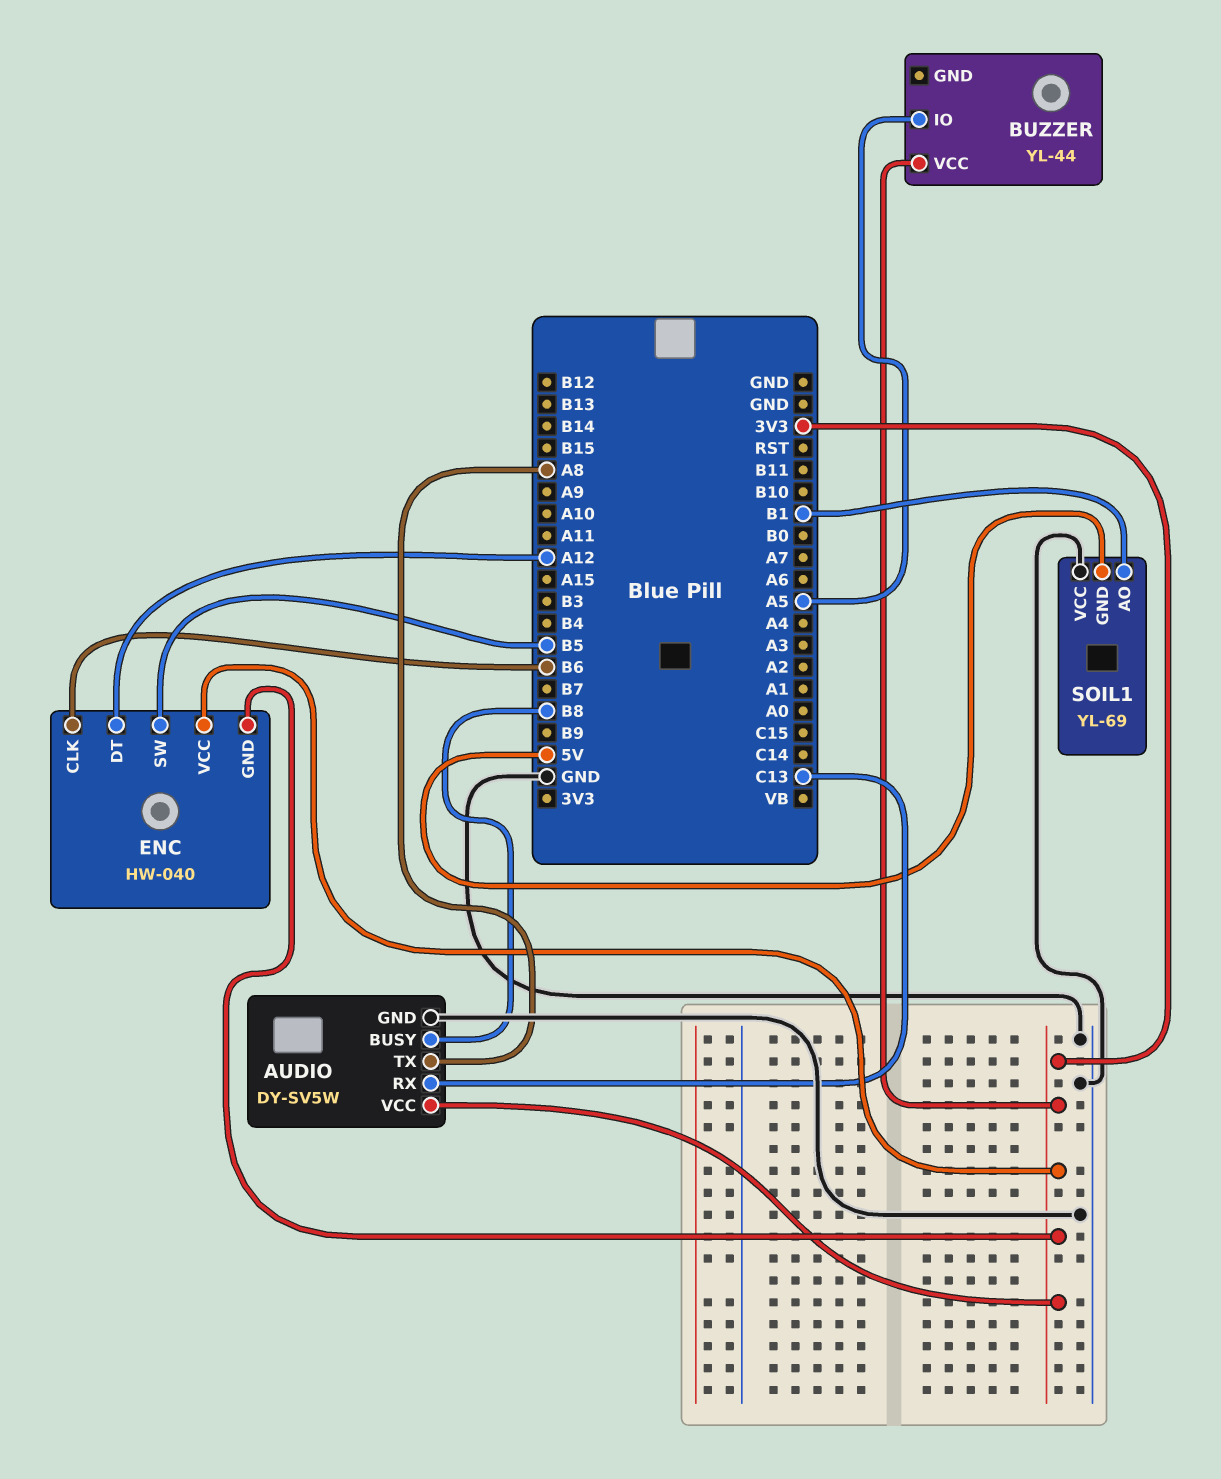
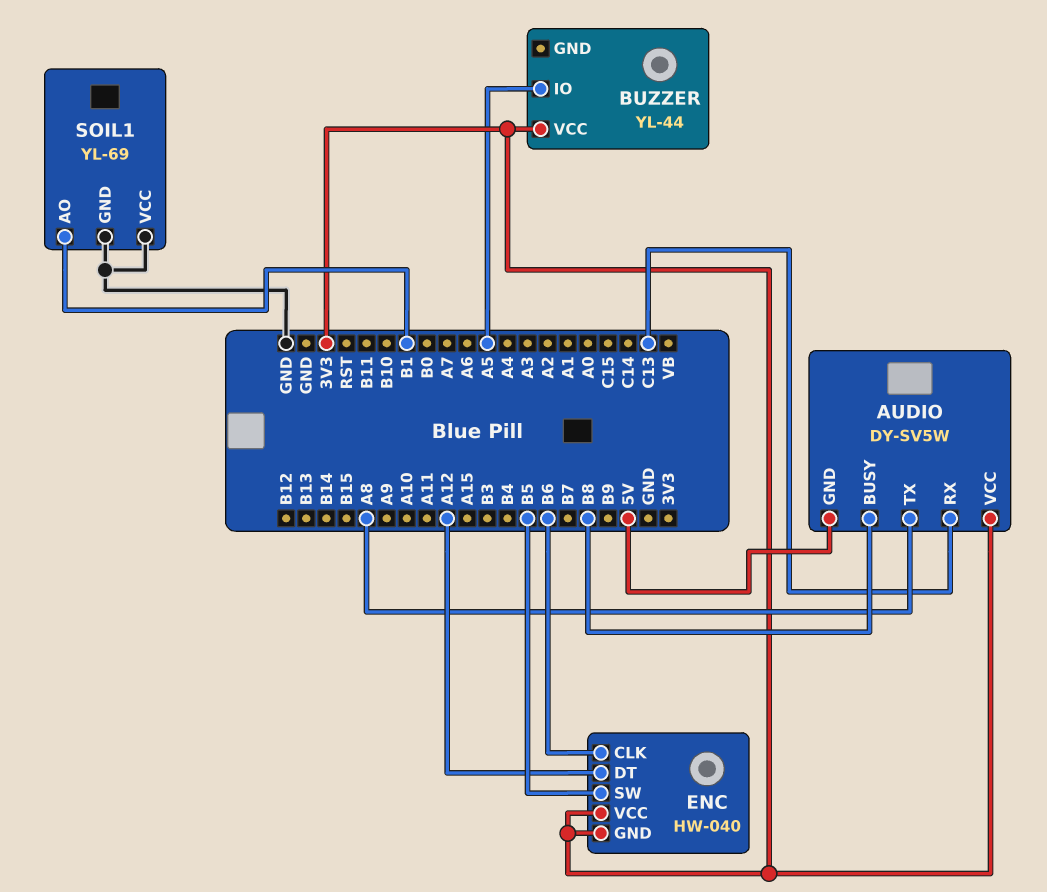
AUDIO pin GND: GND -> 5V
SOIL1 pin GND: 5V -> GND

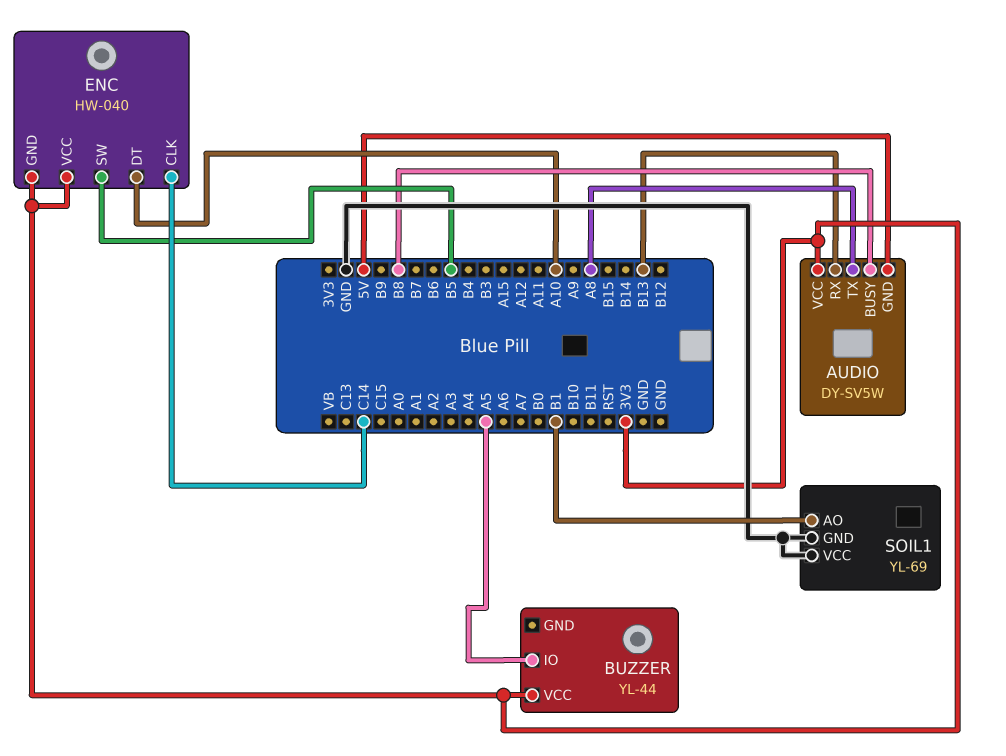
AUDIO pin RX: C13 -> B13
ENC pin CLK: B6 -> C14
ENC pin DT: A12 -> A10

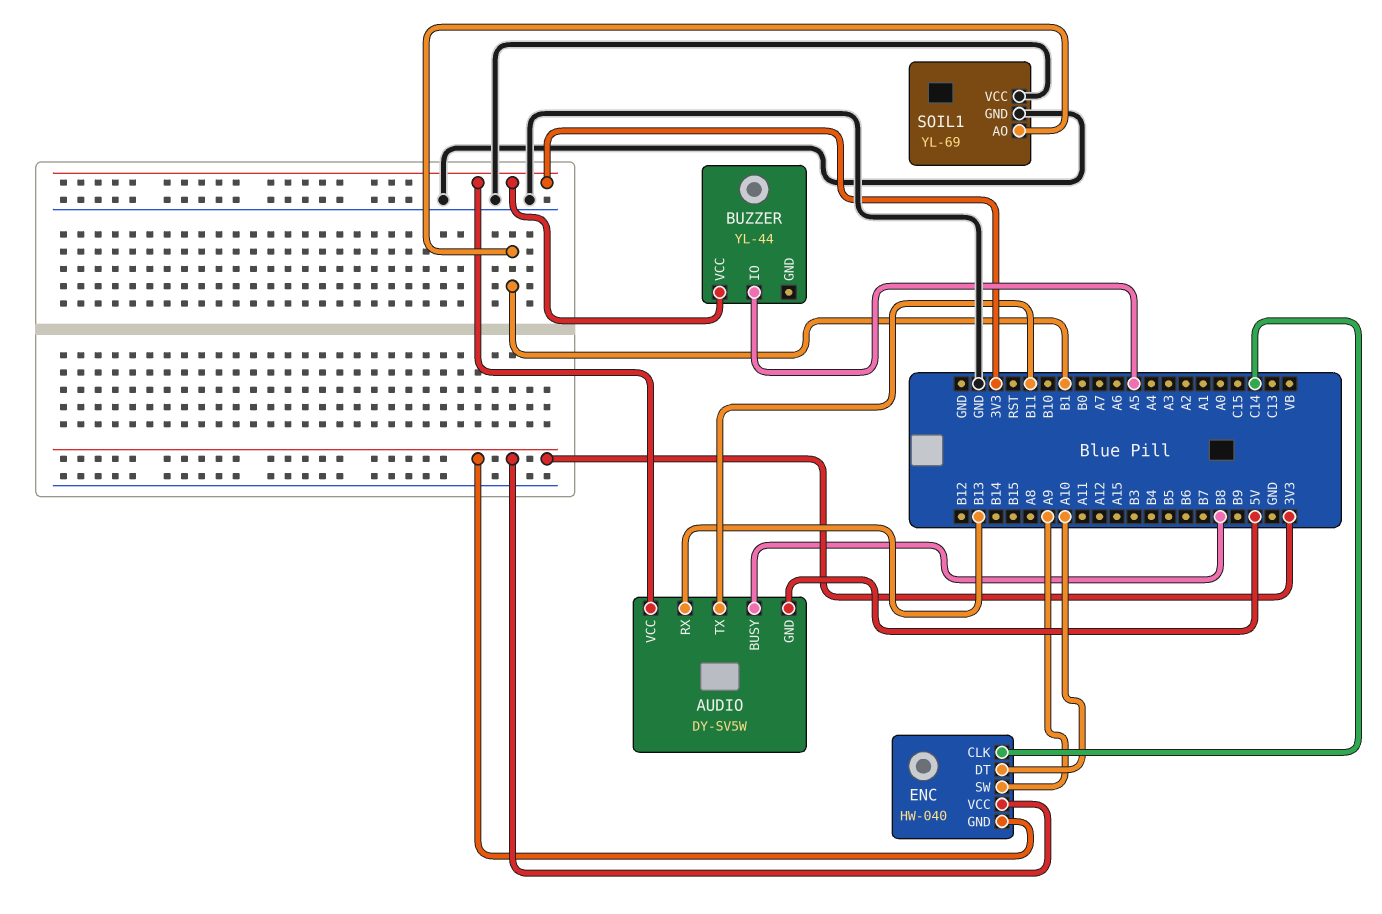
AUDIO pin TX: A8 -> B11
ENC pin SW: B5 -> A9

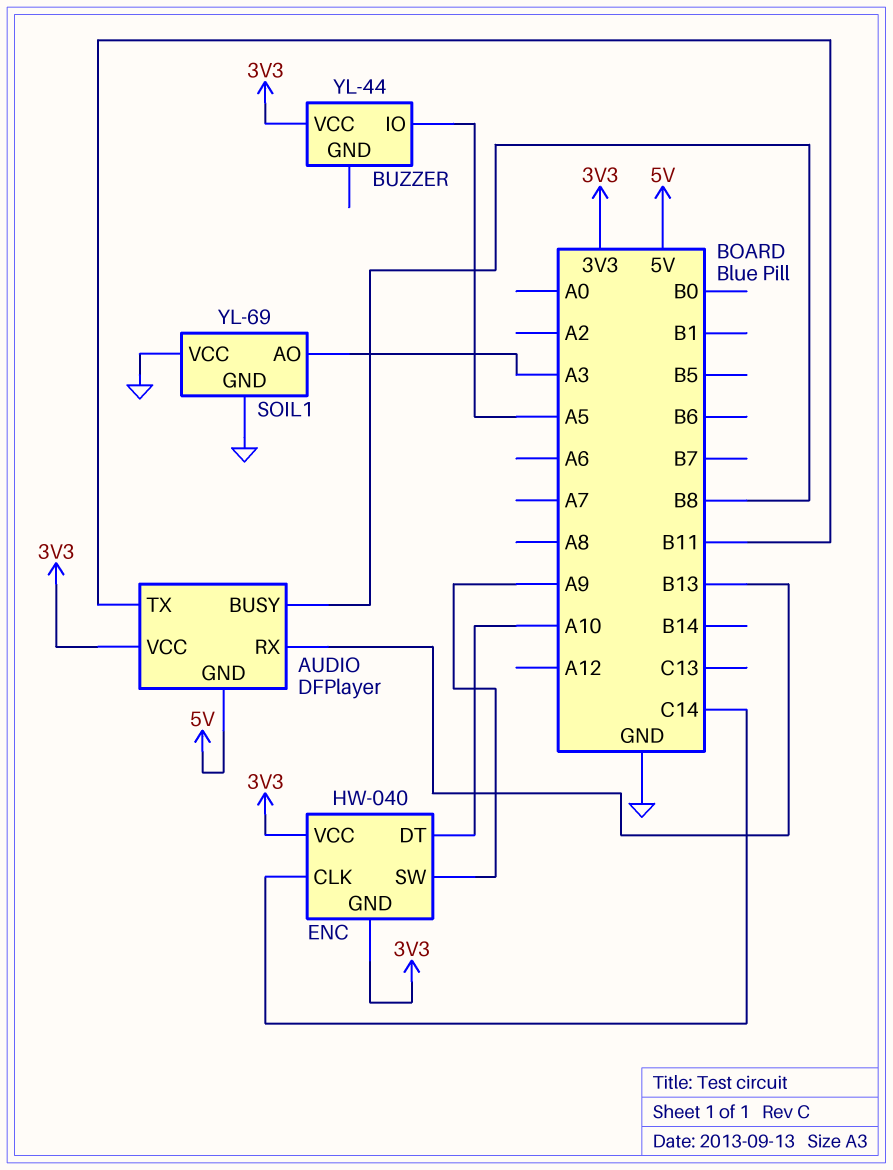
AUDIO: DY-SV5W -> DFPlayer
SOIL1 pin AO: B1 -> A3

